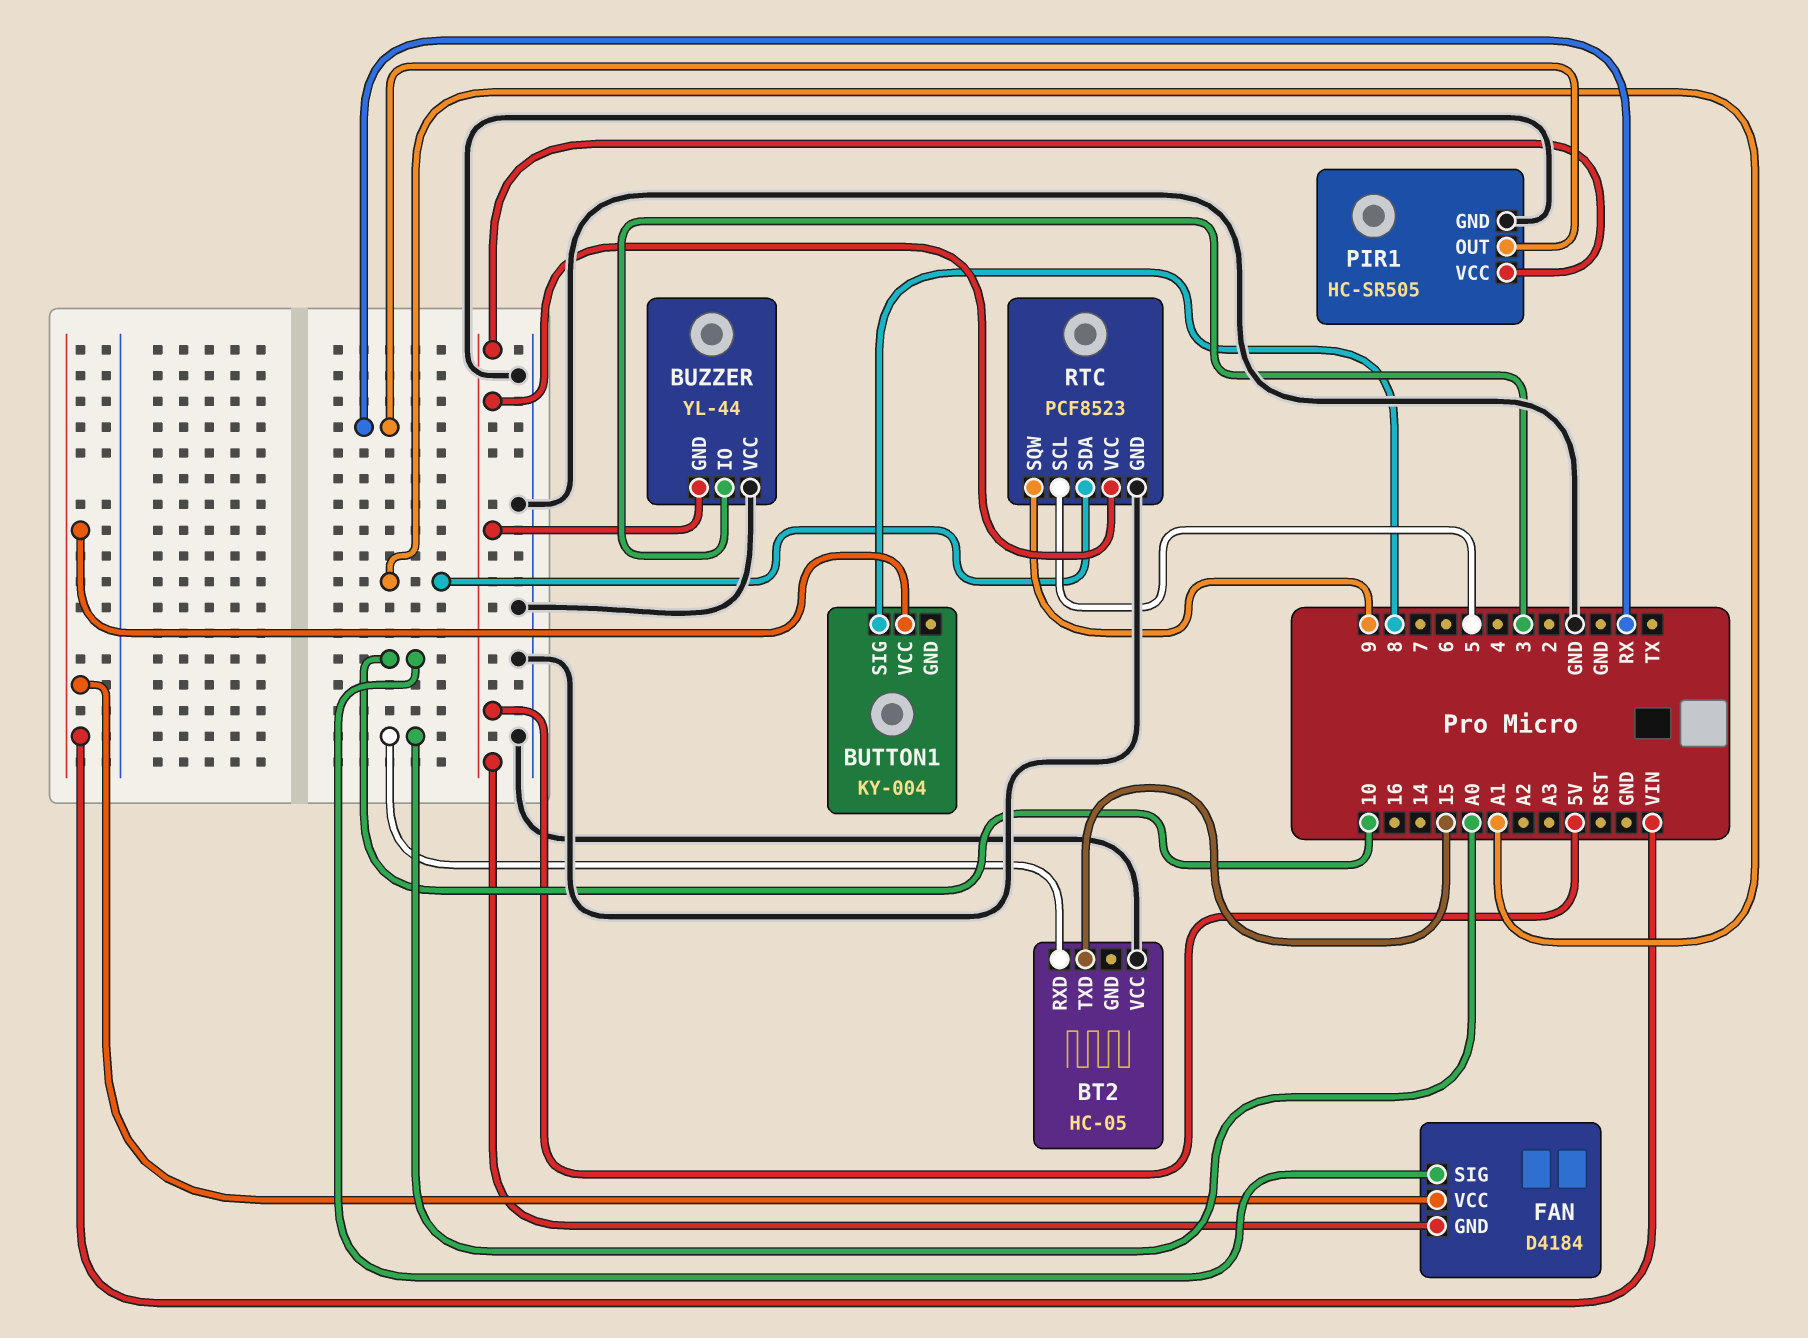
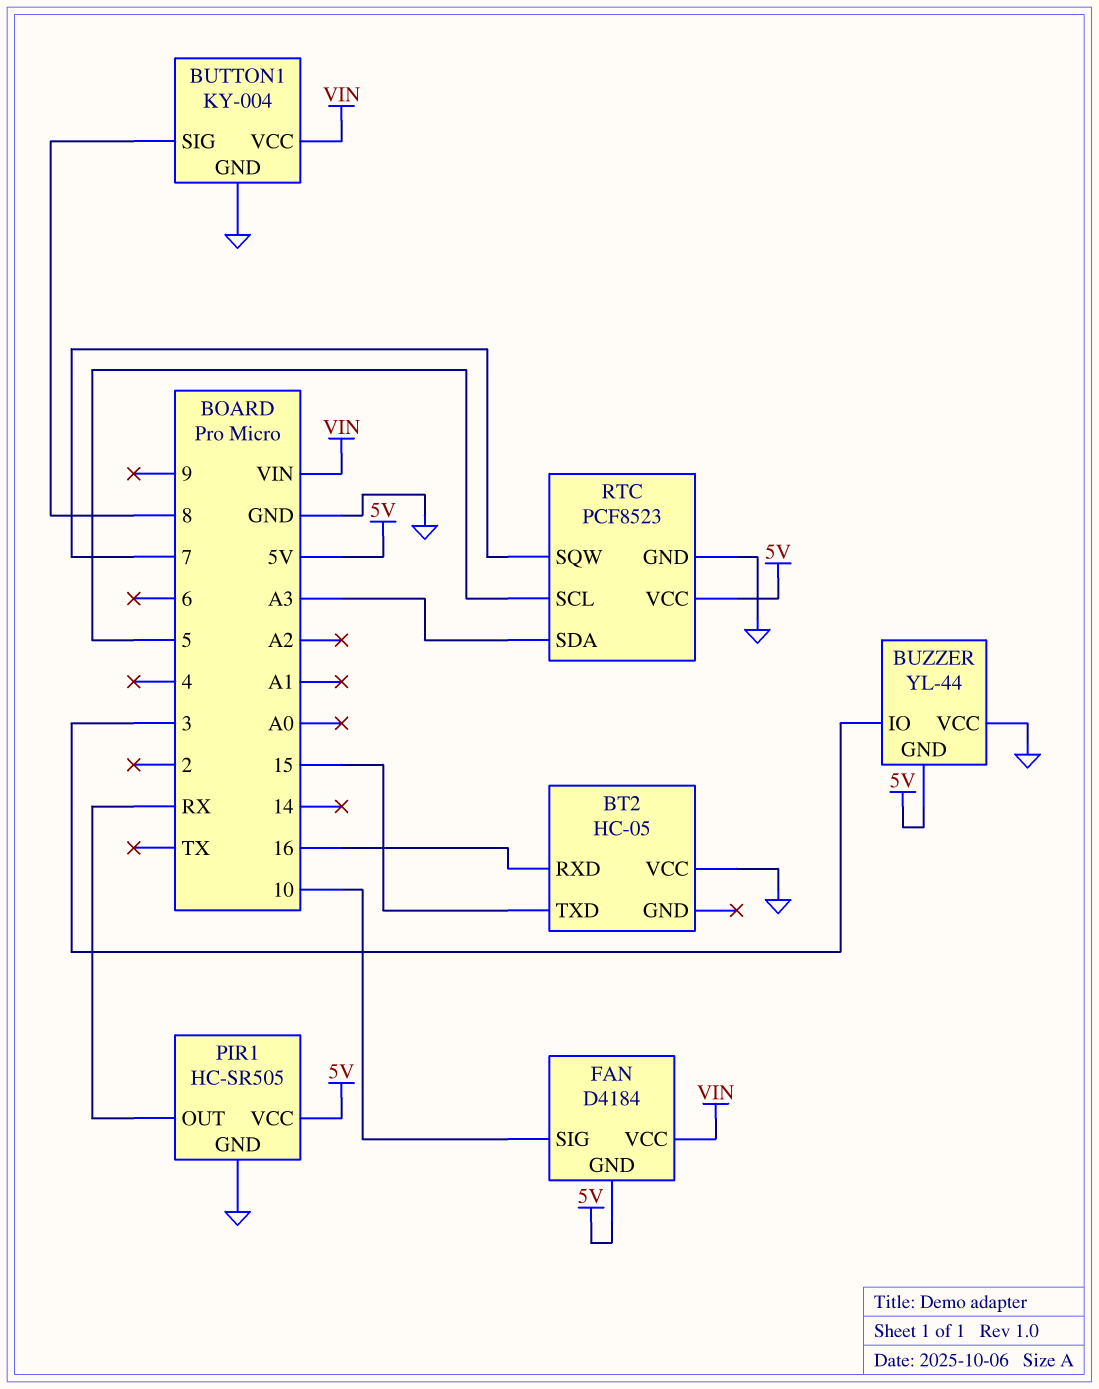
BT2 pin RXD: A0 -> 16
BUTTON1 pin GND: none -> GND
RTC pin SDA: A1 -> A3
RTC pin SQW: 9 -> 7

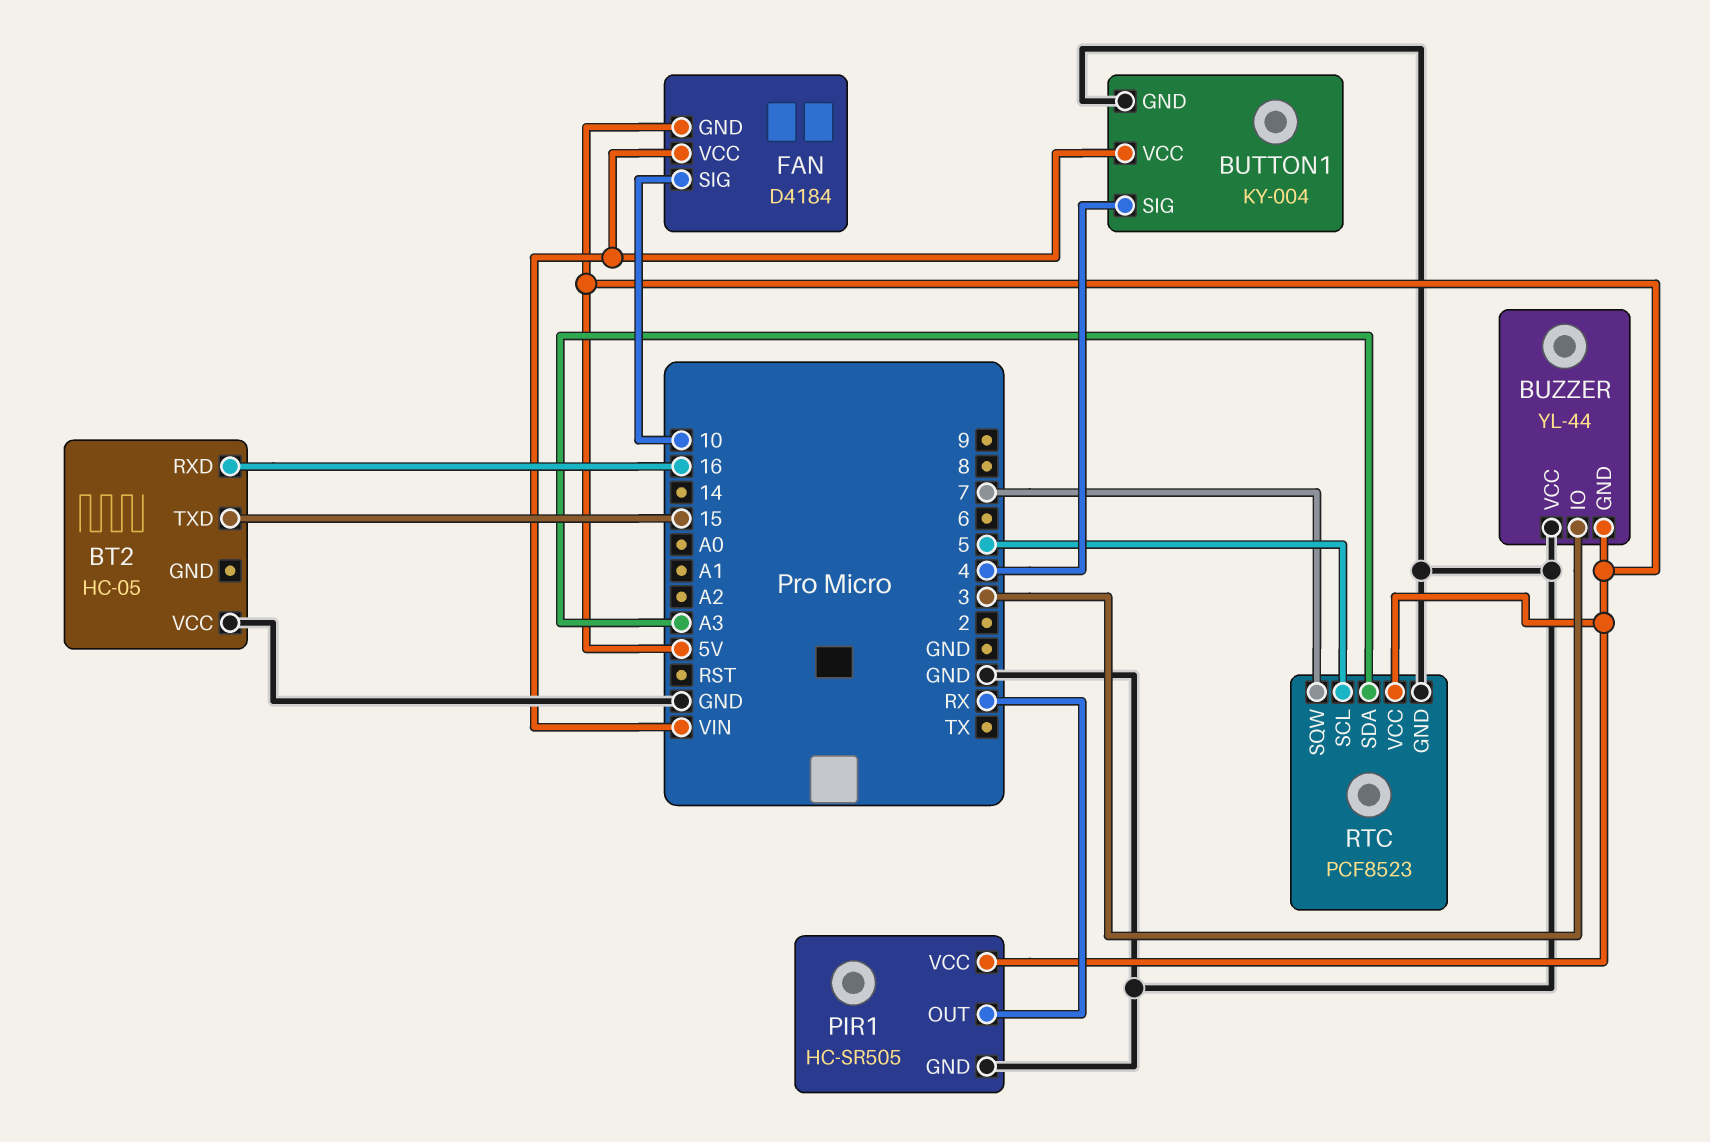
BUTTON1 pin SIG: 8 -> 4

